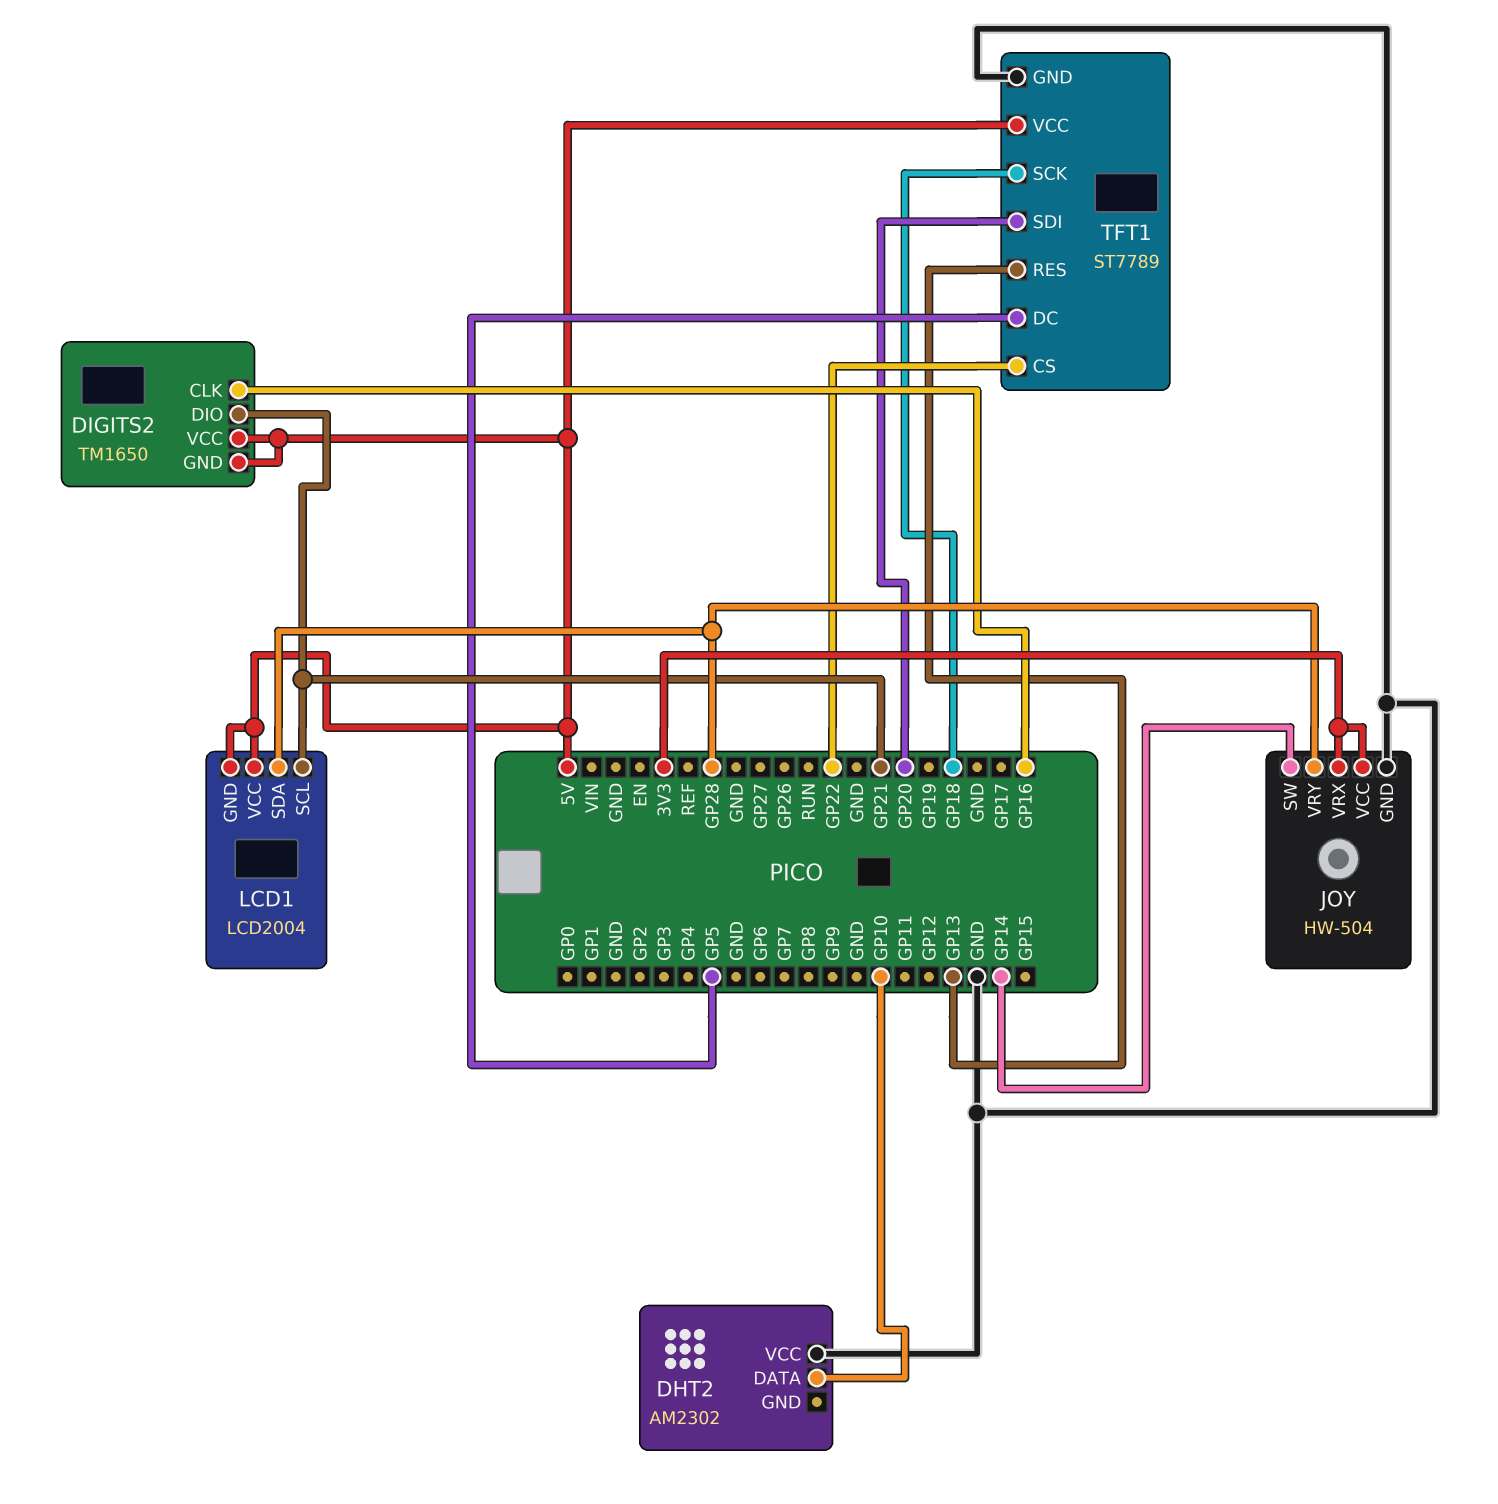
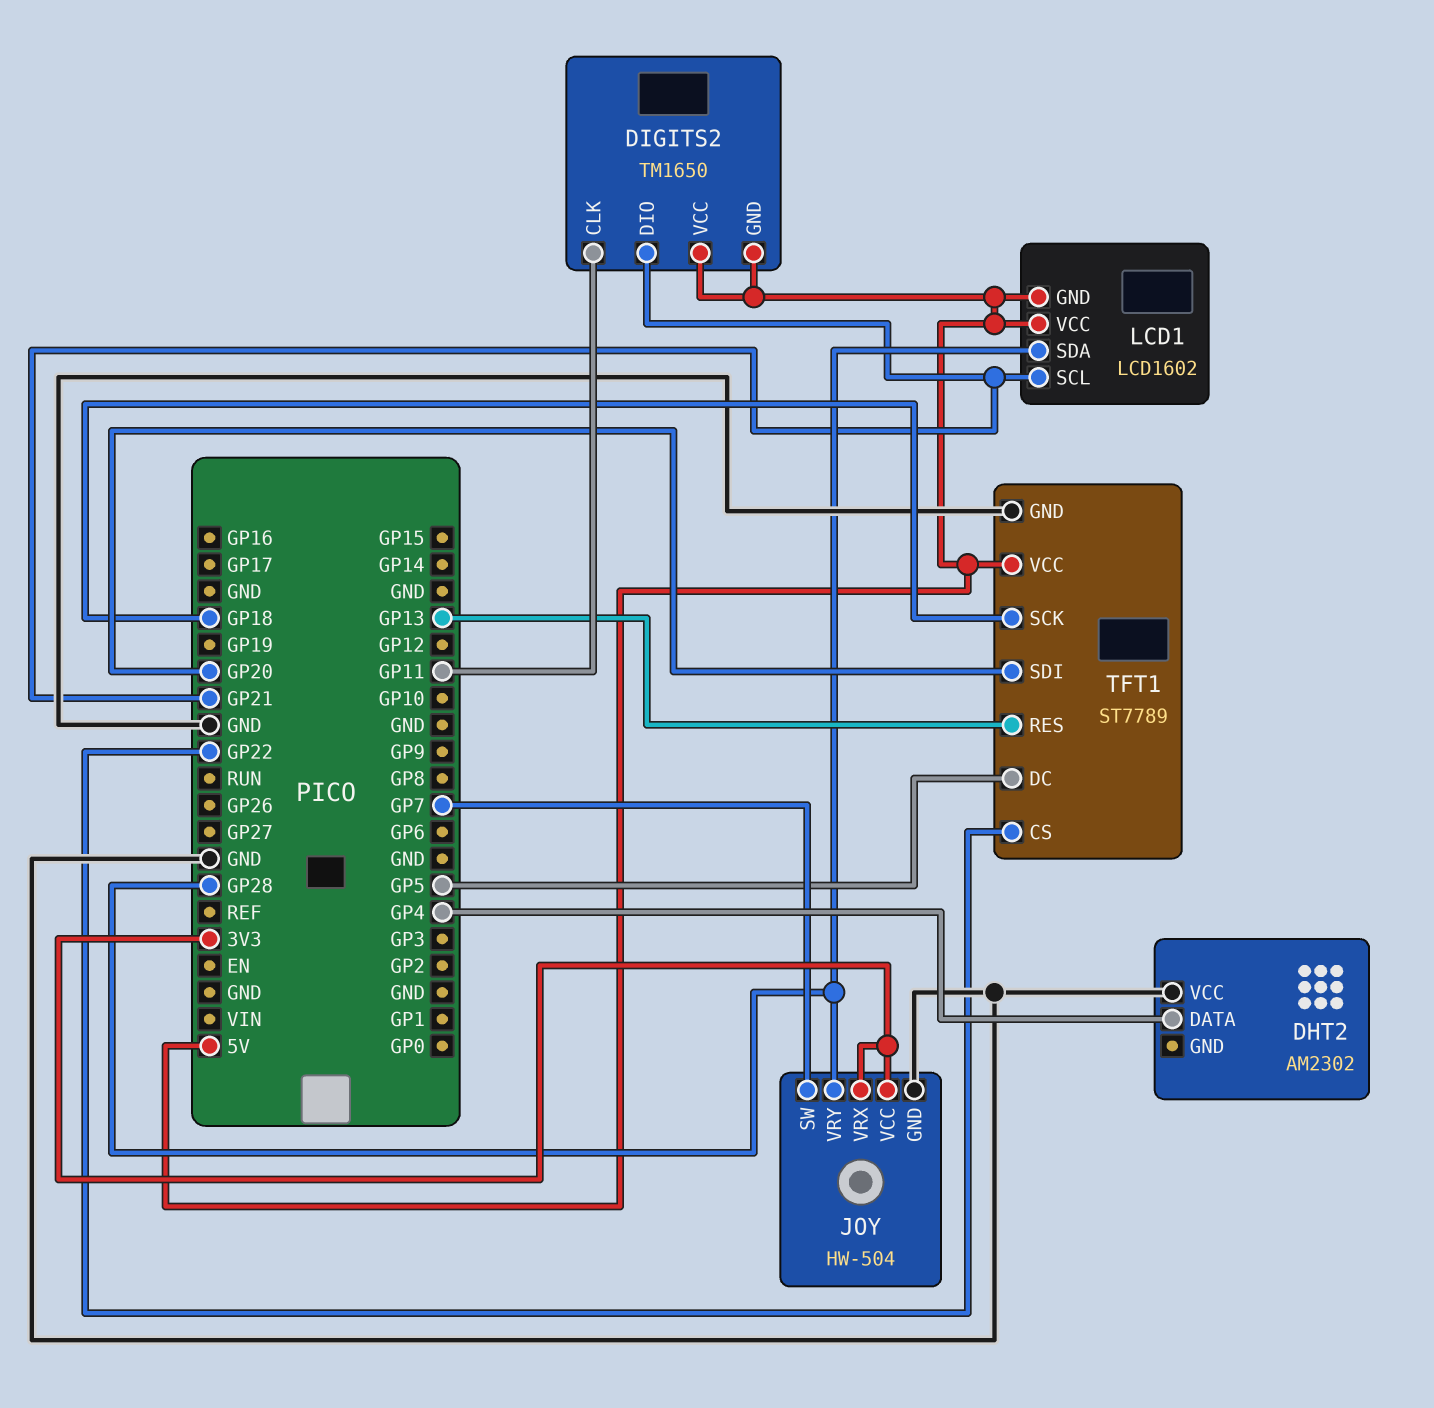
DHT2 pin DATA: GP10 -> GP4
DIGITS2 pin CLK: GP16 -> GP11
JOY pin SW: GP14 -> GP7
LCD1: LCD2004 -> LCD1602

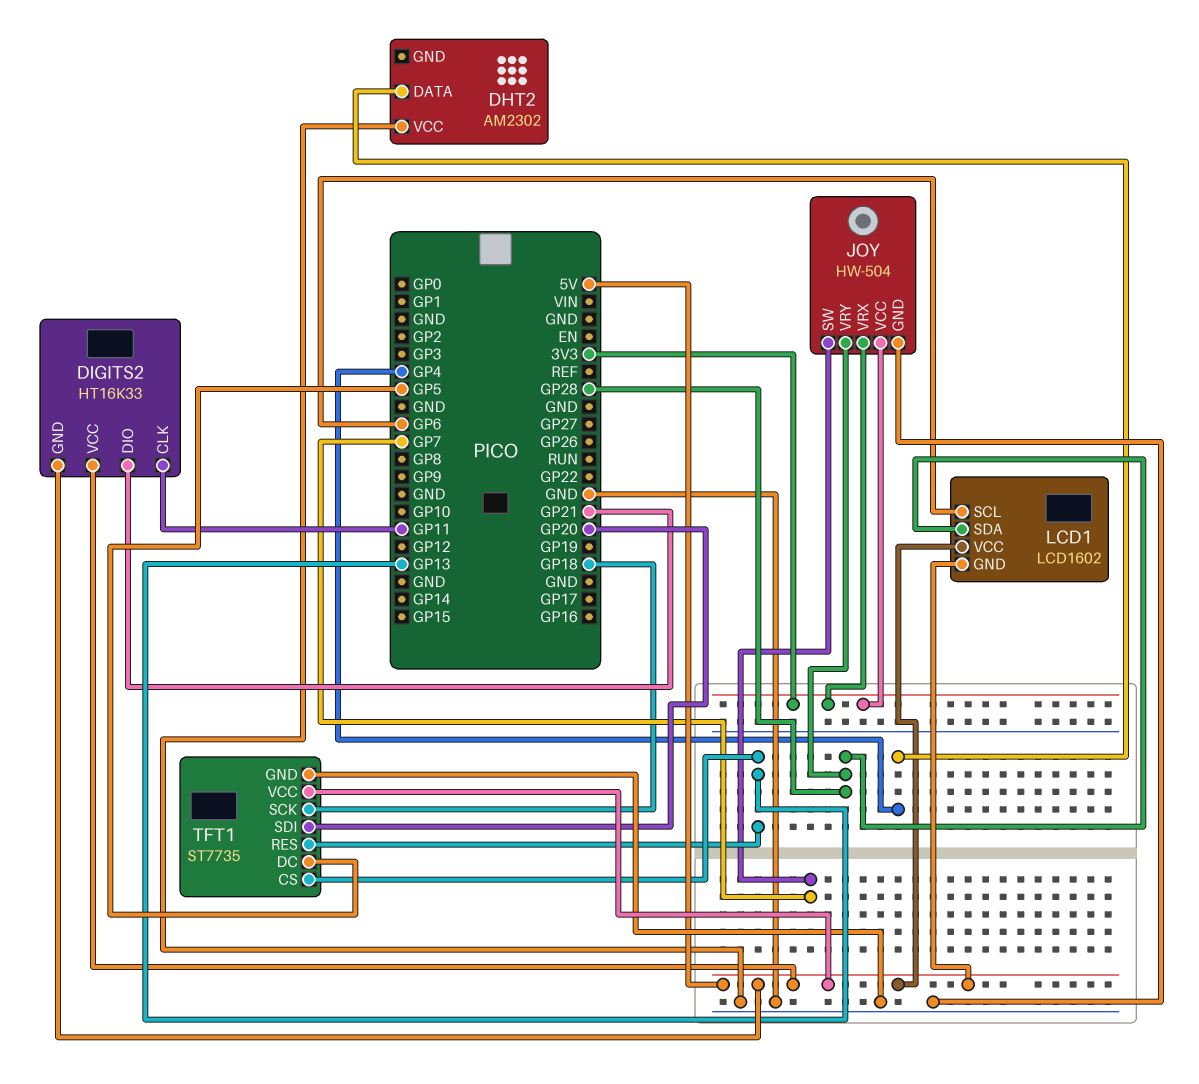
DIGITS2: TM1650 -> HT16K33
LCD1 pin SCL: GP21 -> GP6
TFT1: ST7789 -> ST7735
TFT1 pin CS: GP22 -> GP13

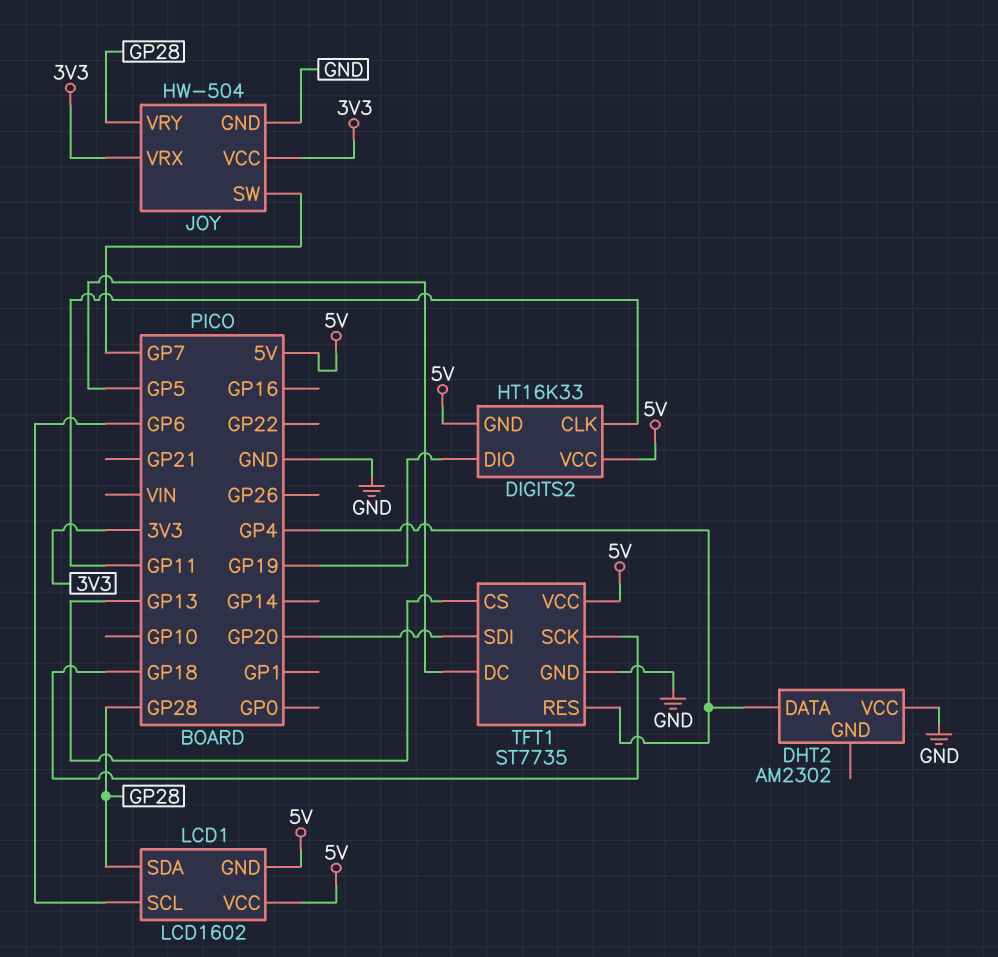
DIGITS2 pin DIO: GP21 -> GP19
TFT1 pin RES: GP13 -> GP4

